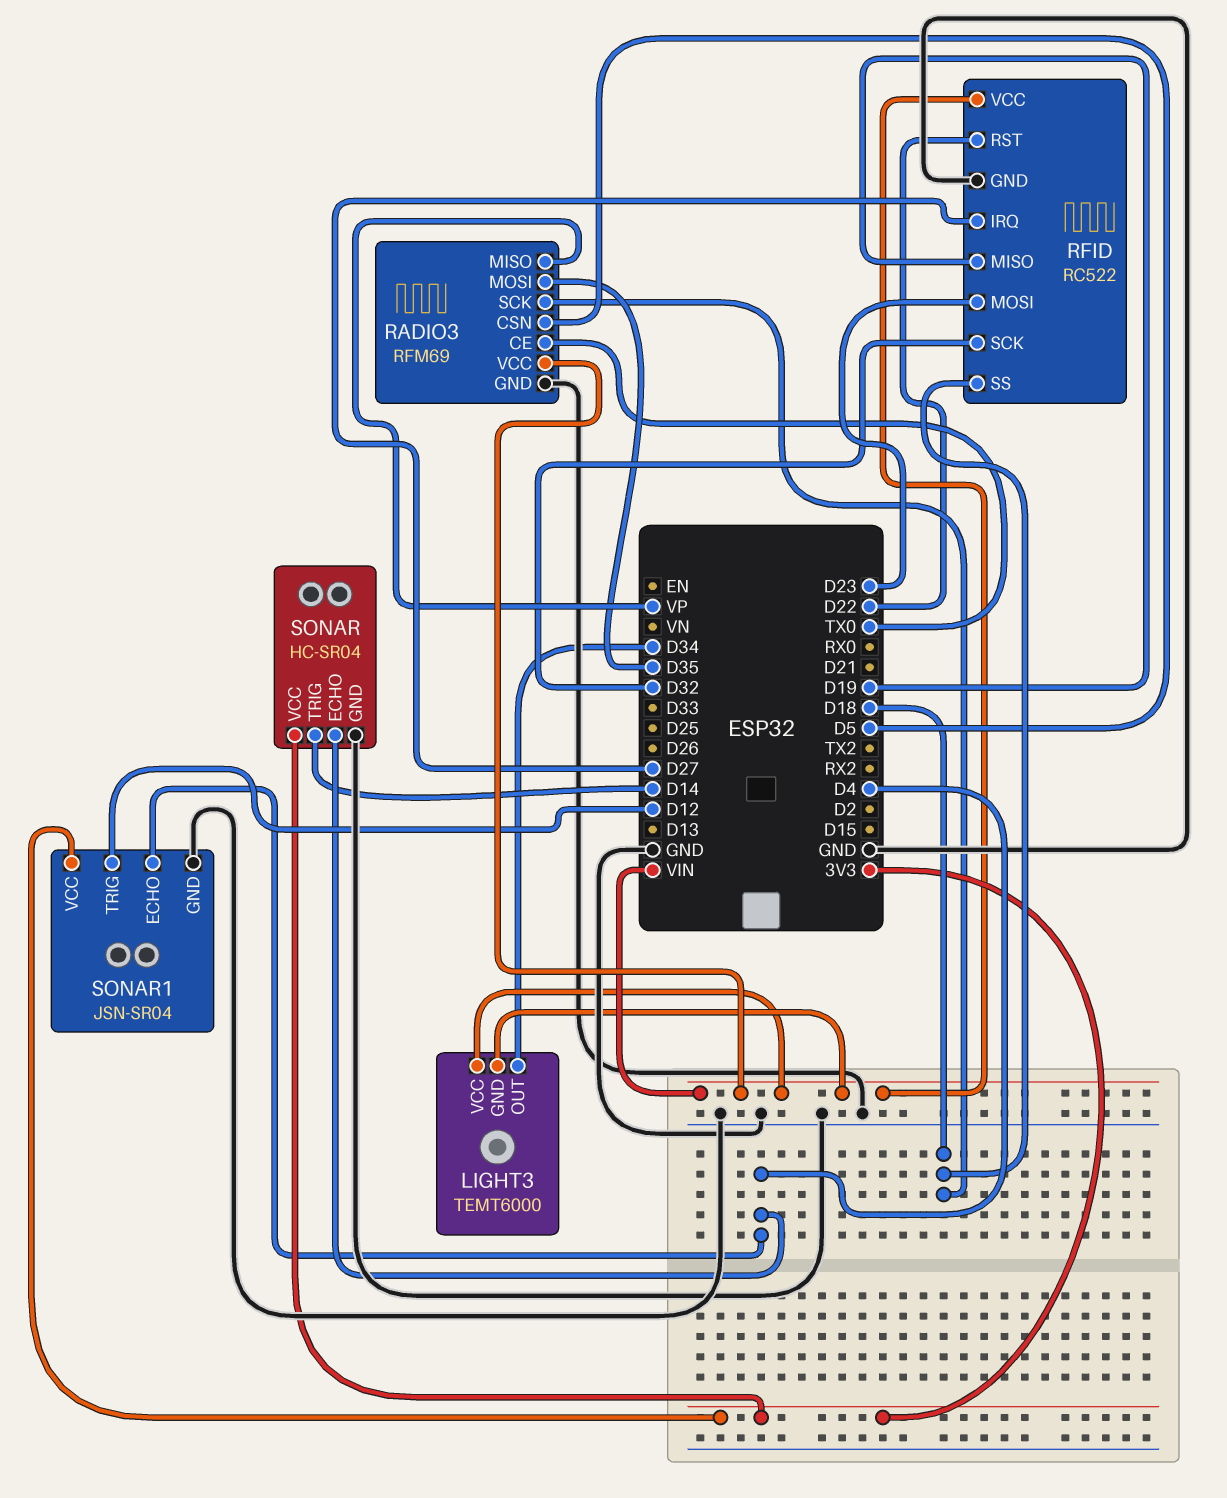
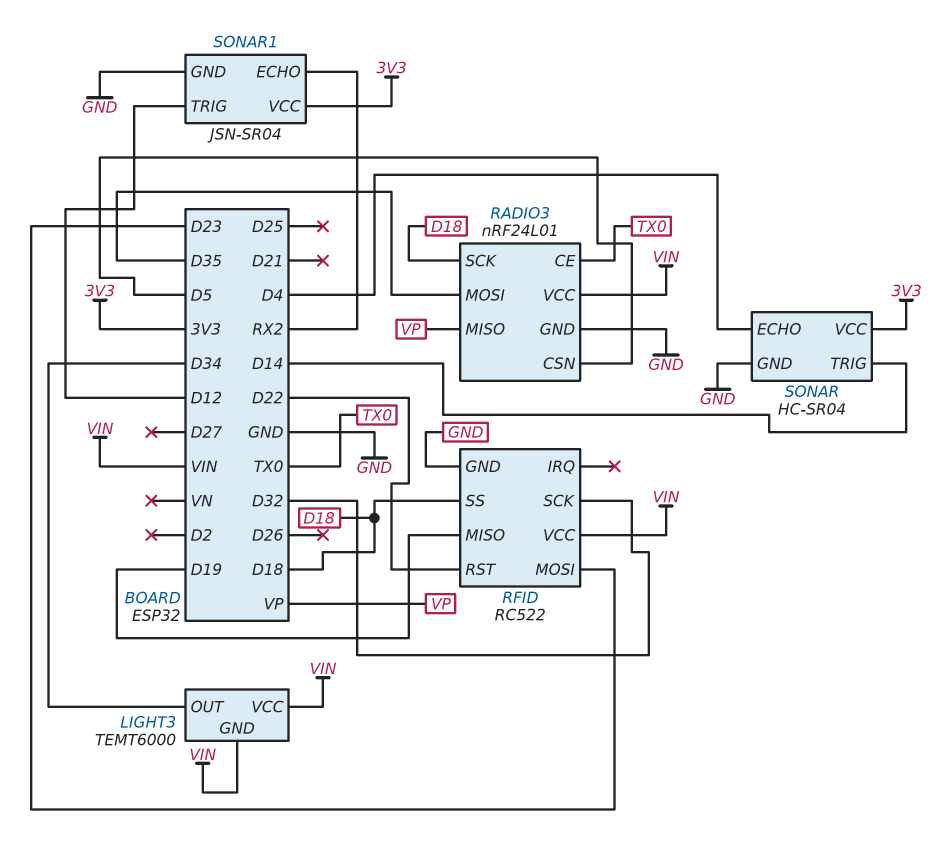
RADIO3: RFM69 -> nRF24L01
RFID pin IRQ: D27 -> none
SONAR1 pin ECHO: D4 -> RX2

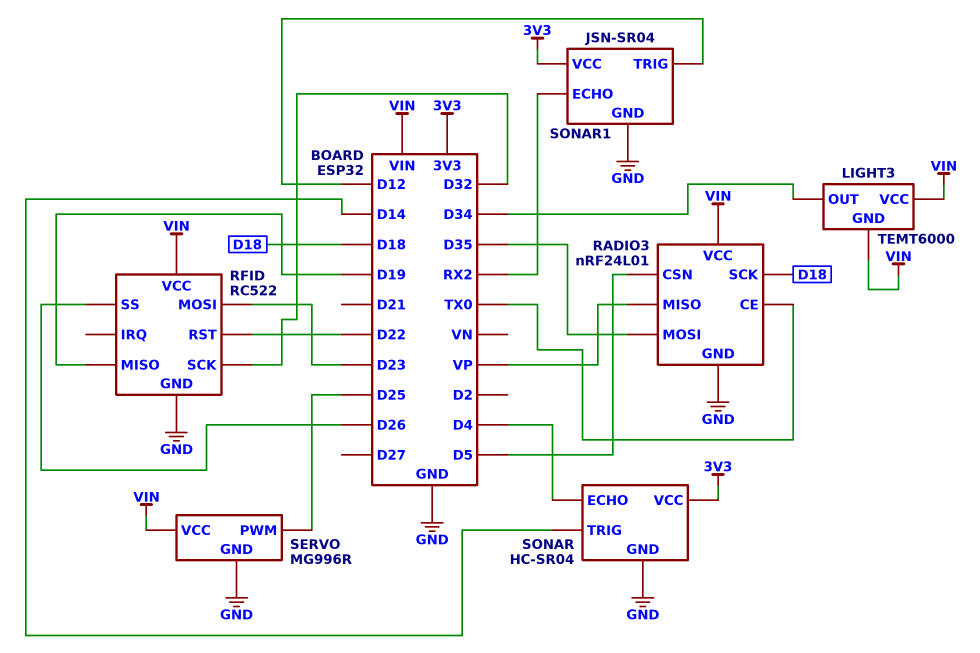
RFID pin SS: D18 -> D26
SERVO: none -> MG996R
SERVO pin GND: none -> GND
SERVO pin PWM: none -> D25
SERVO pin VCC: none -> VIN

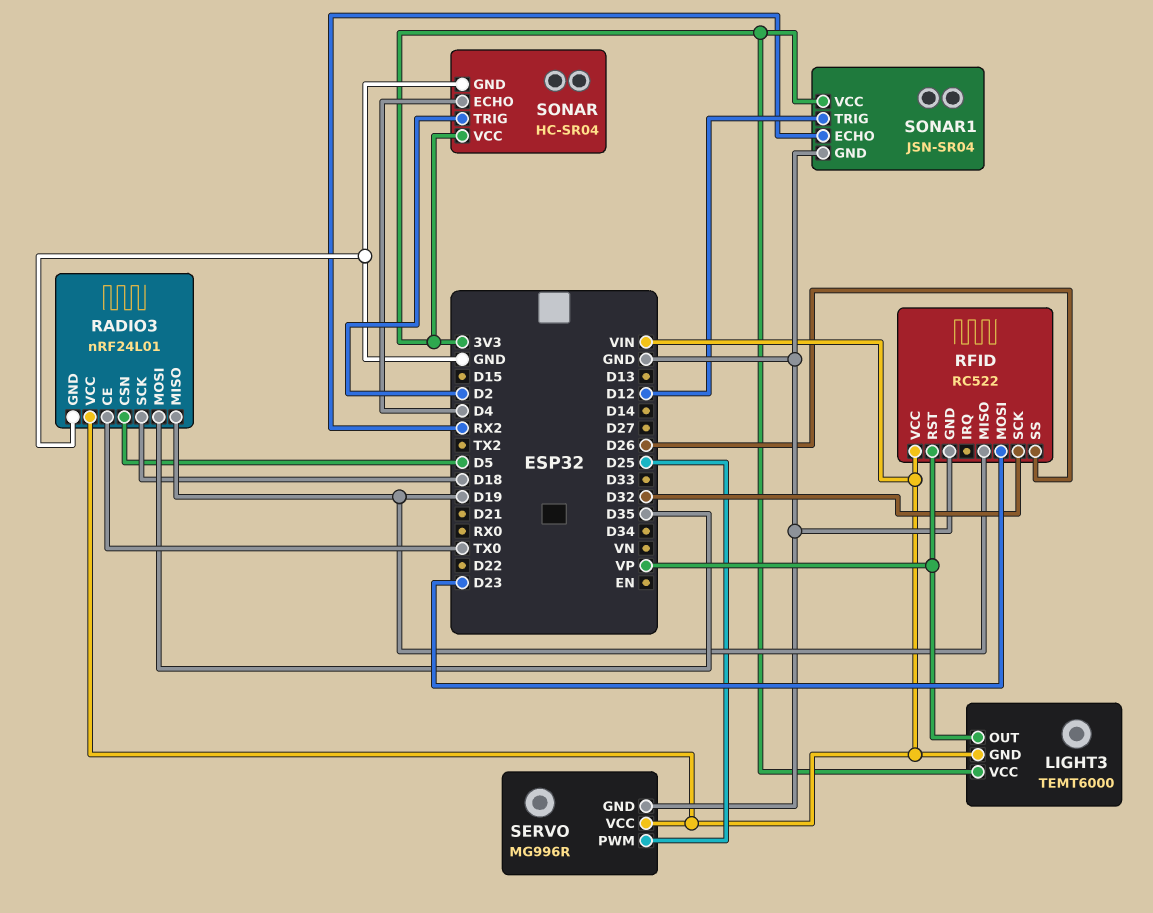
LIGHT3 pin OUT: D34 -> VP
LIGHT3 pin VCC: VIN -> 3V3
RADIO3 pin MISO: VP -> D19
RFID pin RST: D22 -> VP
SONAR pin TRIG: D14 -> D2

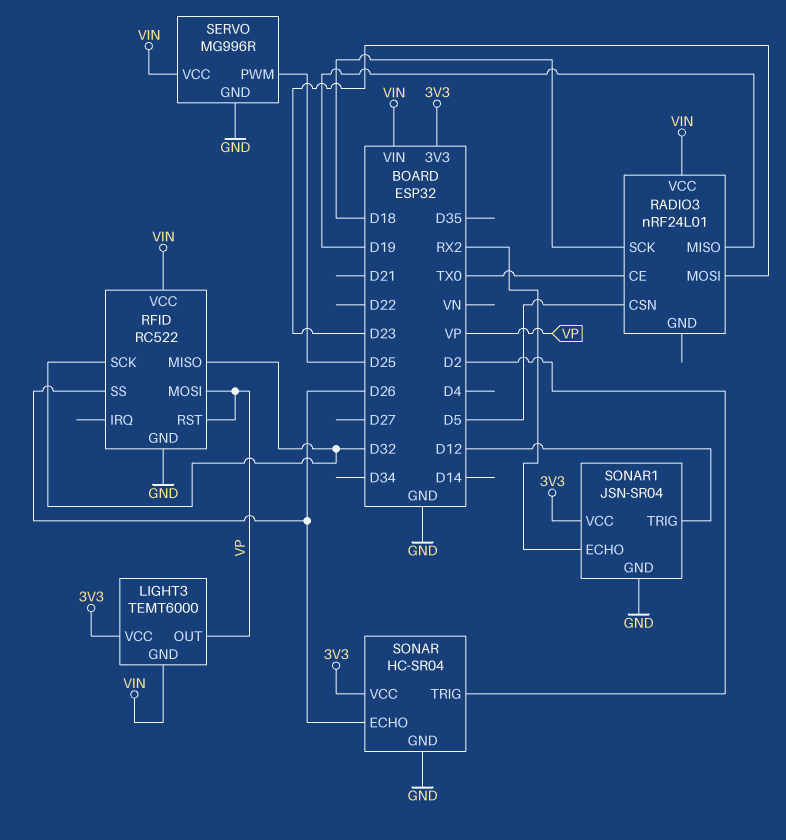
RADIO3 pin GND: GND -> none
RADIO3 pin MOSI: D35 -> D23
RFID pin MISO: D19 -> D32
RFID pin MOSI: D23 -> VP
SONAR pin ECHO: D4 -> D26

